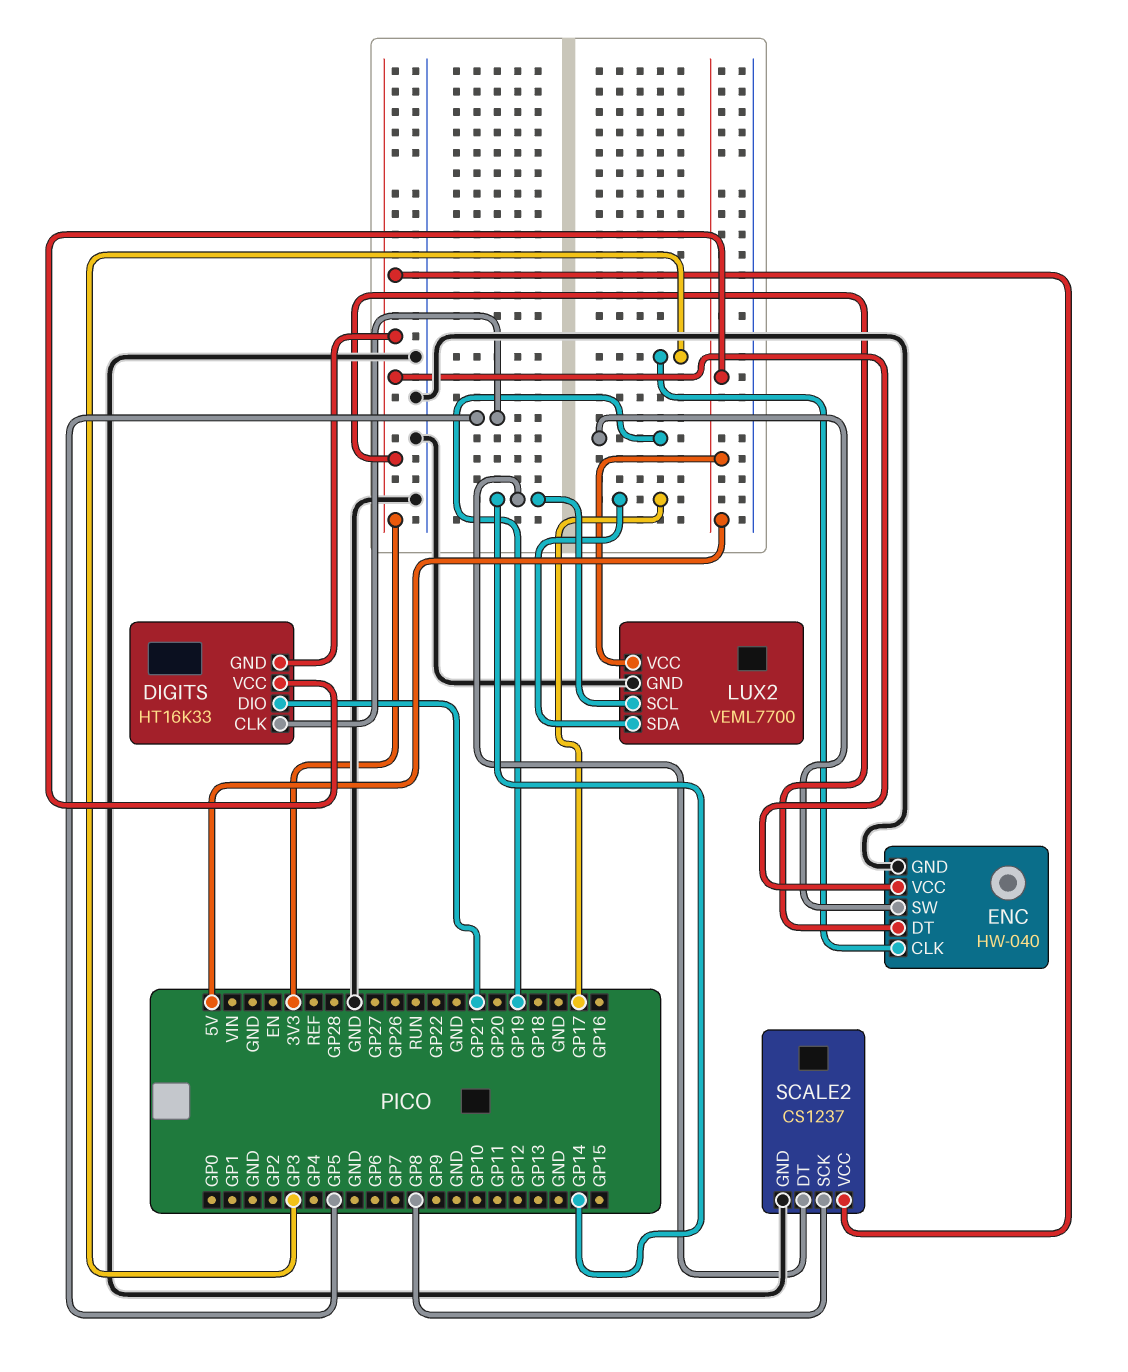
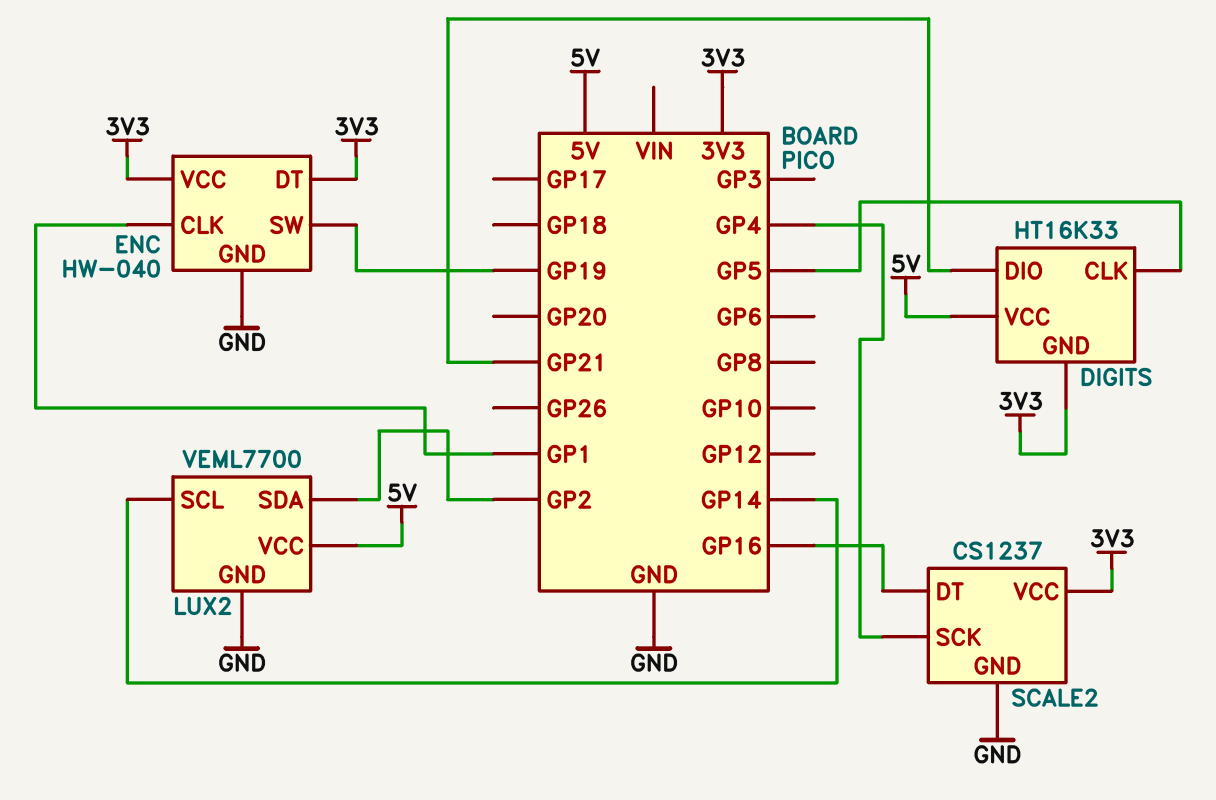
ENC pin CLK: GP3 -> GP1
LUX2 pin SDA: GP17 -> GP2
SCALE2 pin DT: GP14 -> GP16
SCALE2 pin SCK: GP8 -> GP4

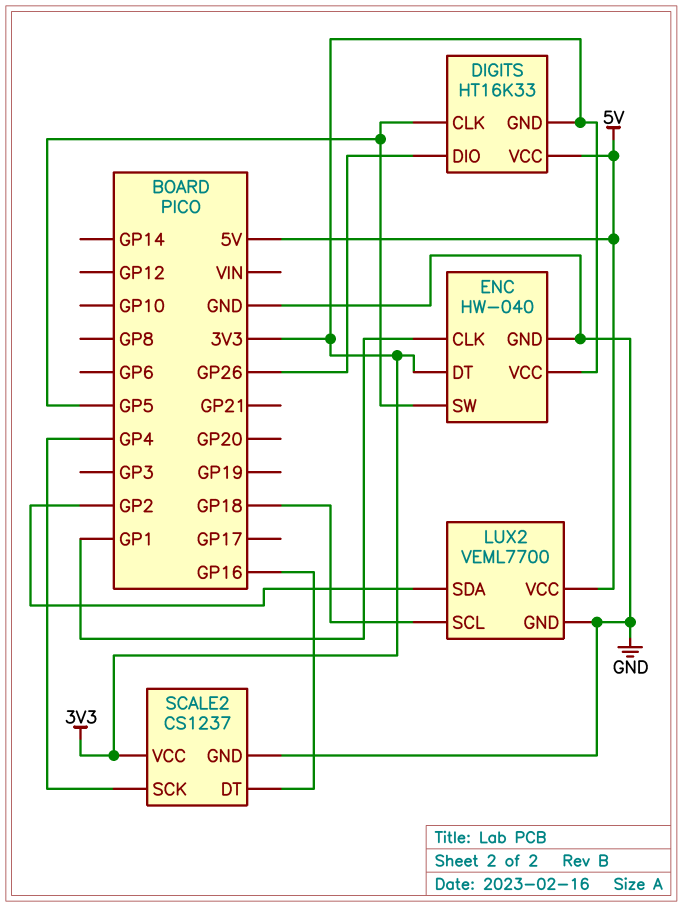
DIGITS pin DIO: GP21 -> GP26
ENC pin SW: GP19 -> GP5
LUX2 pin SCL: GP14 -> GP18

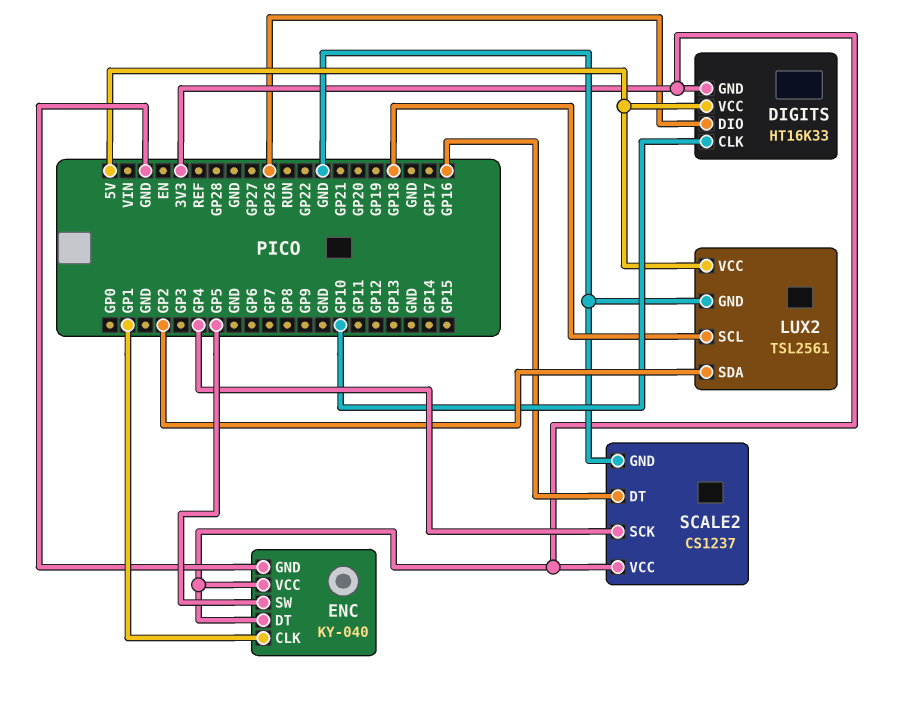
DIGITS pin CLK: GP5 -> GP10
ENC: HW-040 -> KY-040
LUX2: VEML7700 -> TSL2561

